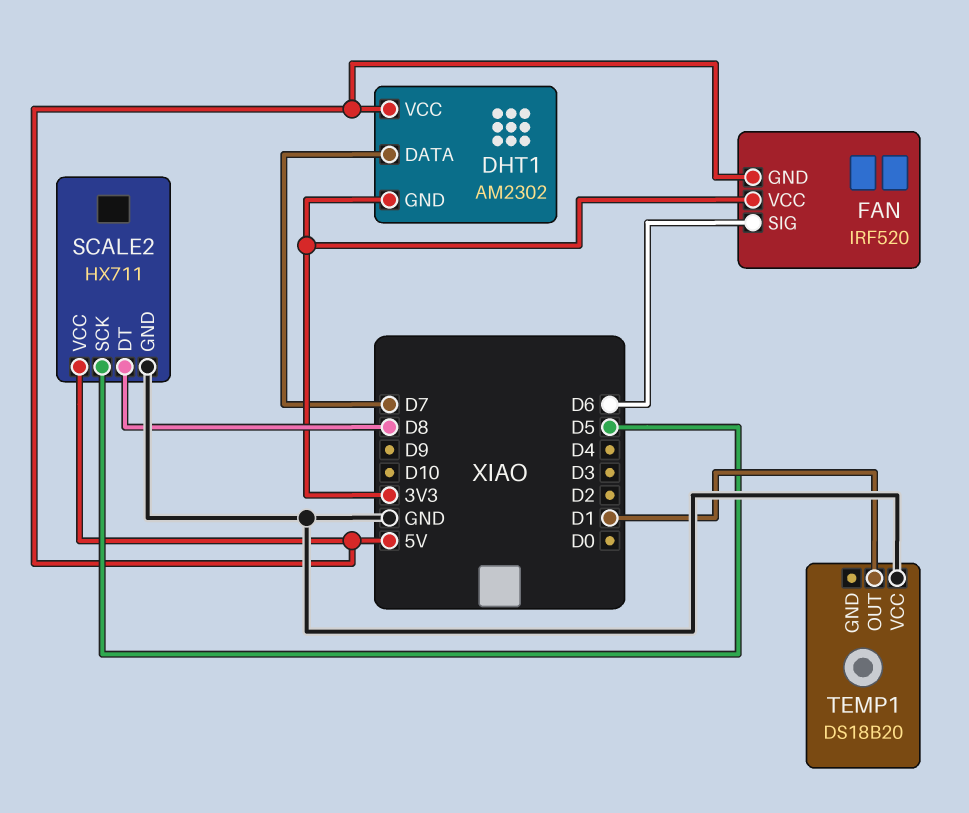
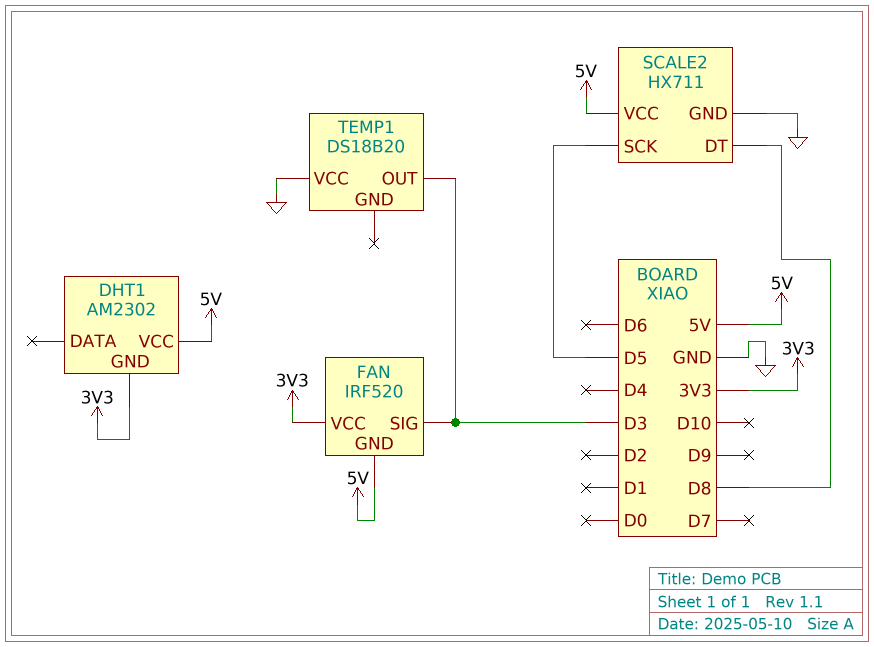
DHT1 pin DATA: D7 -> none
FAN pin SIG: D6 -> D3
TEMP1 pin OUT: D1 -> D3

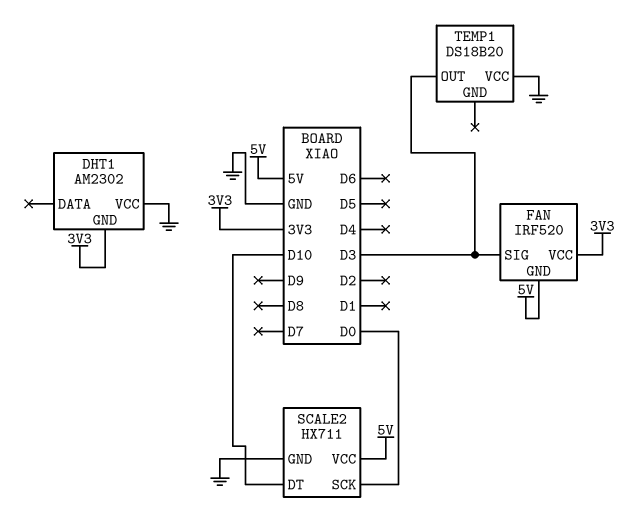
DHT1 pin VCC: 5V -> GND
SCALE2 pin DT: D8 -> D10
SCALE2 pin SCK: D5 -> D0

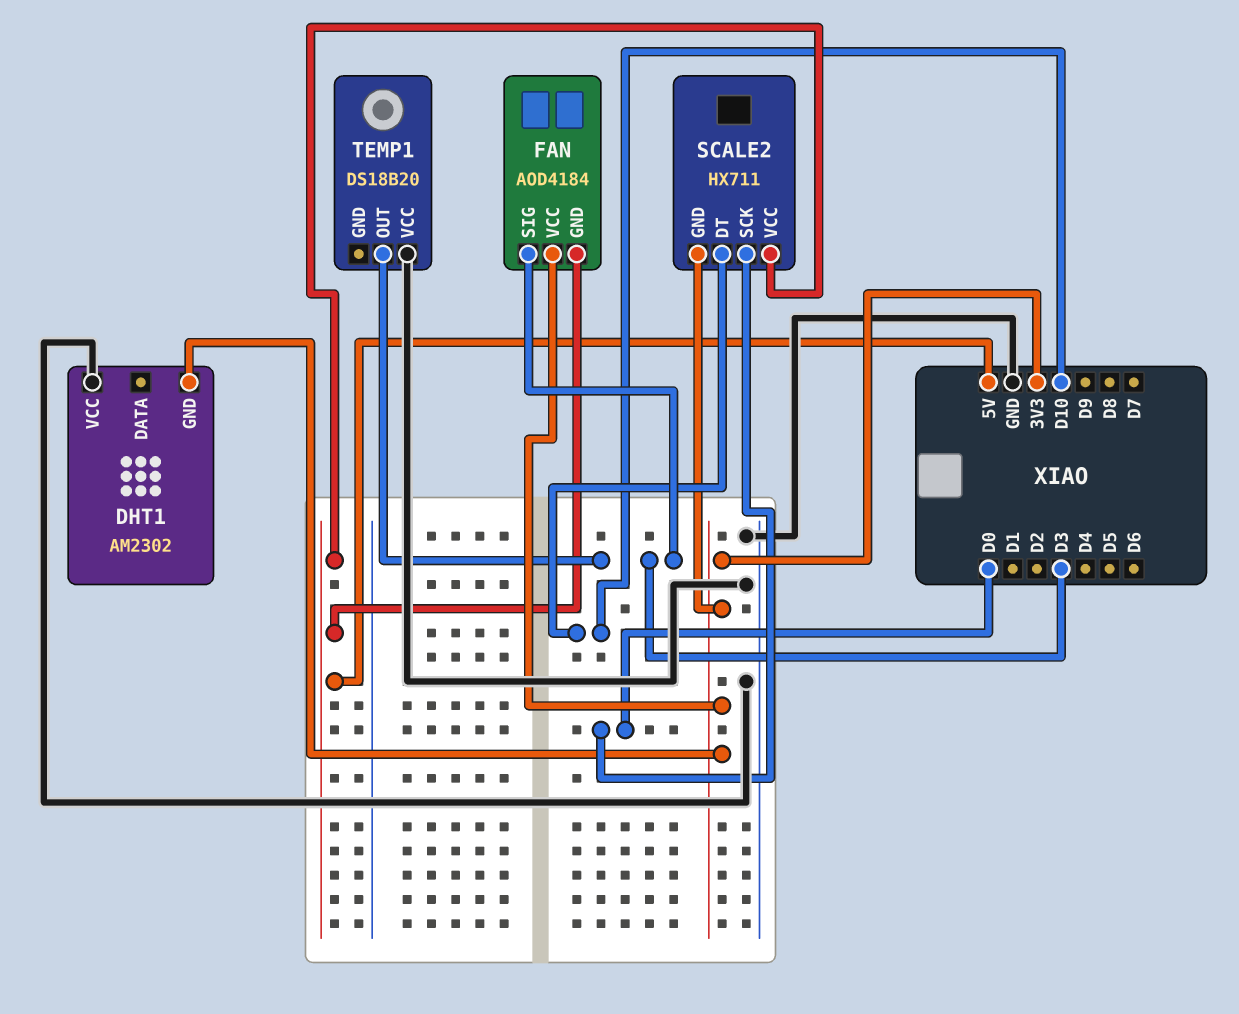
FAN: IRF520 -> AOD4184
SCALE2 pin GND: GND -> 3V3

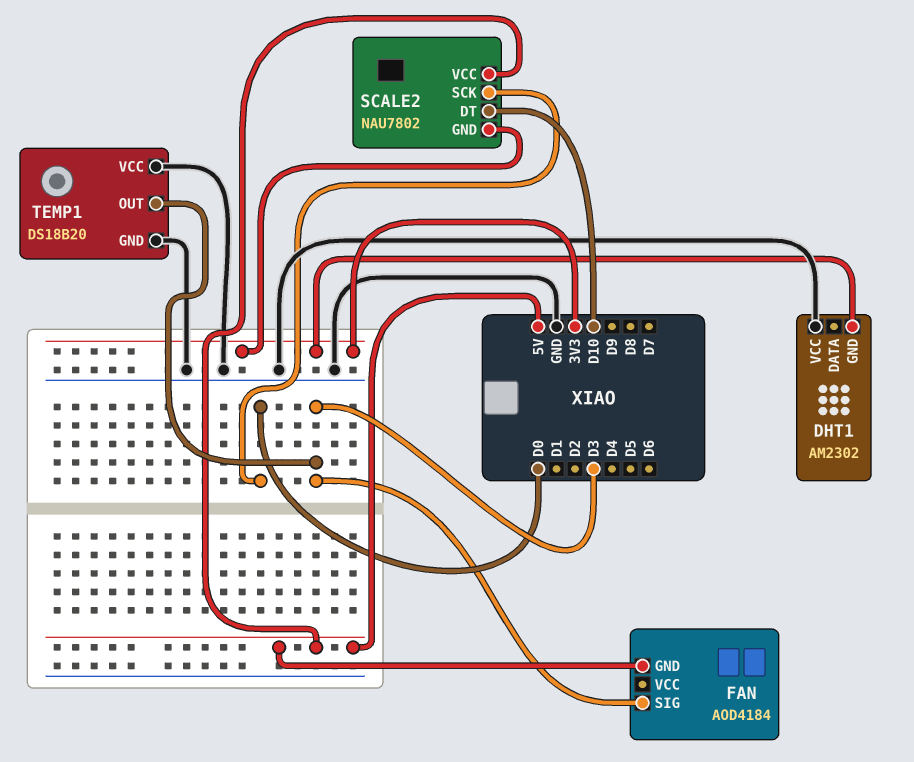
FAN pin VCC: 3V3 -> none
SCALE2: HX711 -> NAU7802
TEMP1 pin GND: none -> GND

